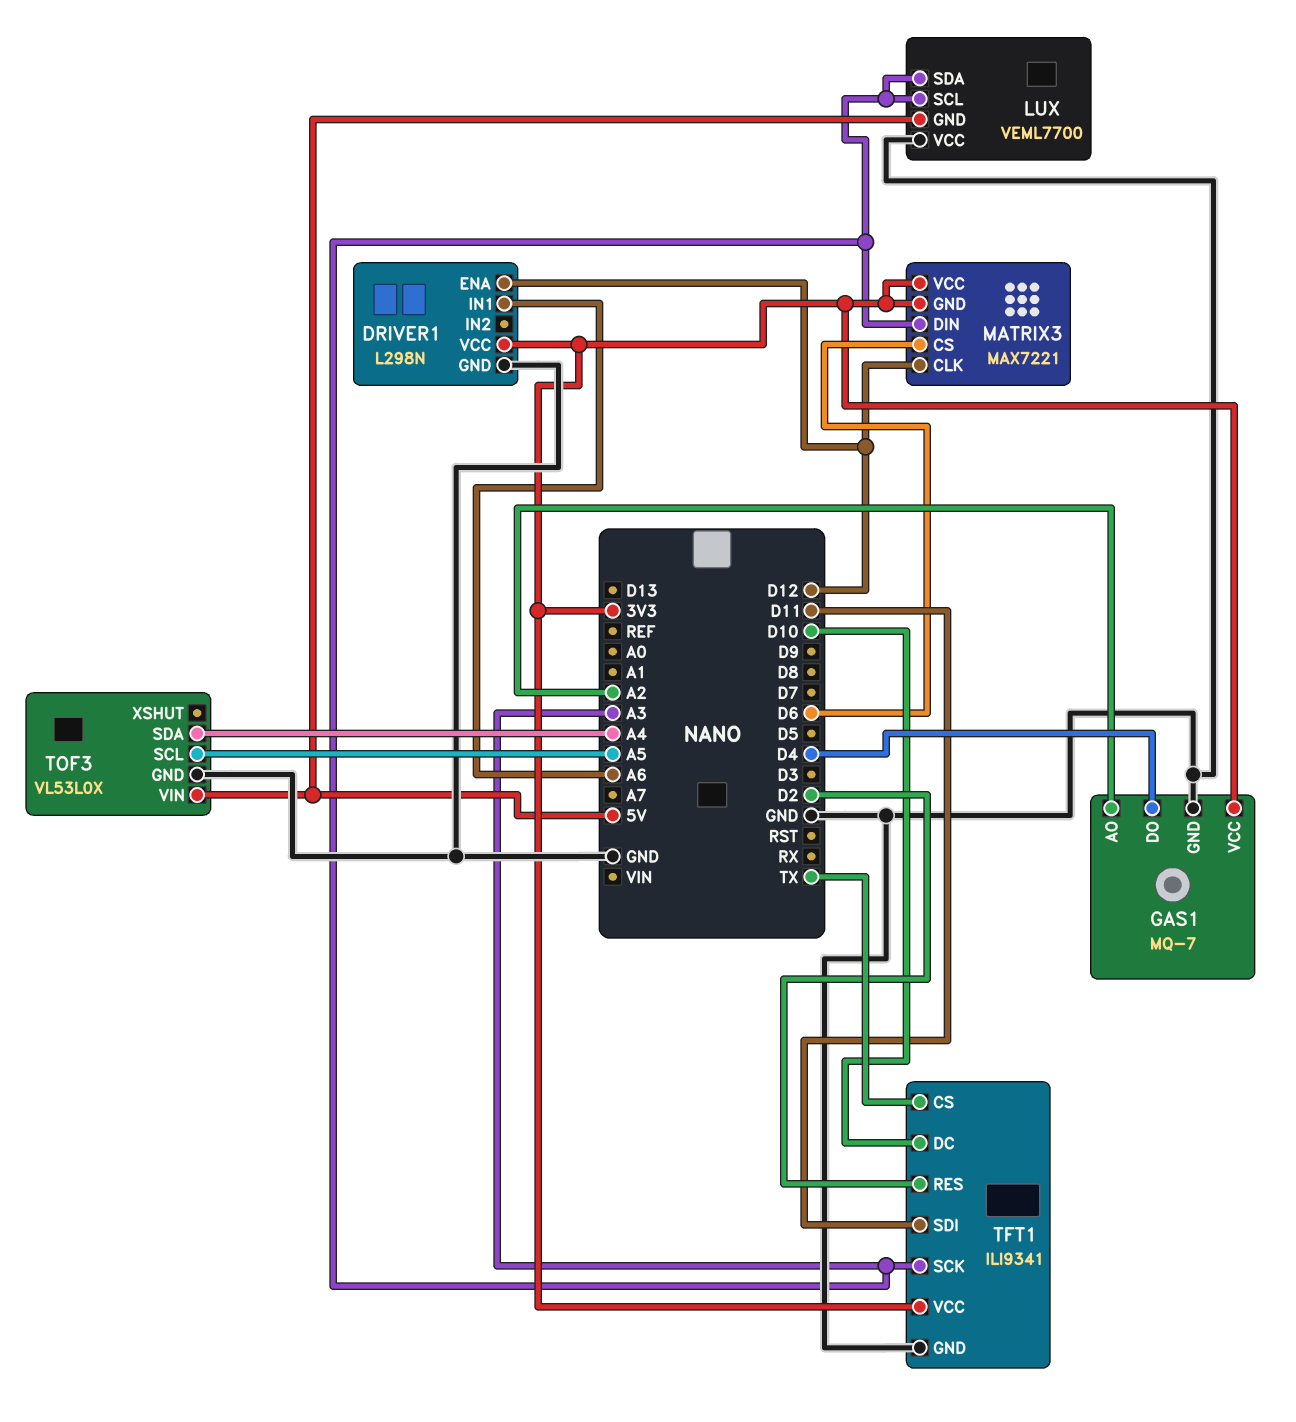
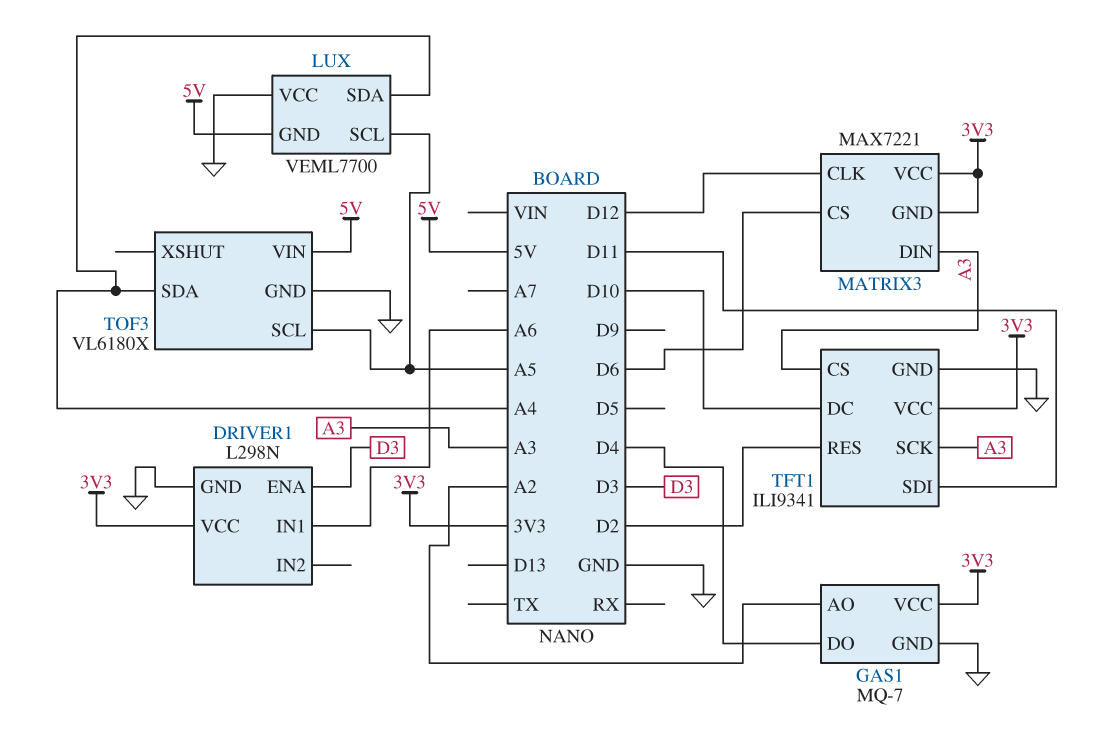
DRIVER1 pin ENA: D12 -> D3
LUX pin SCL: A3 -> A5
LUX pin SDA: A3 -> A4
TFT1 pin CS: TX -> A3
TOF3: VL53L0X -> VL6180X

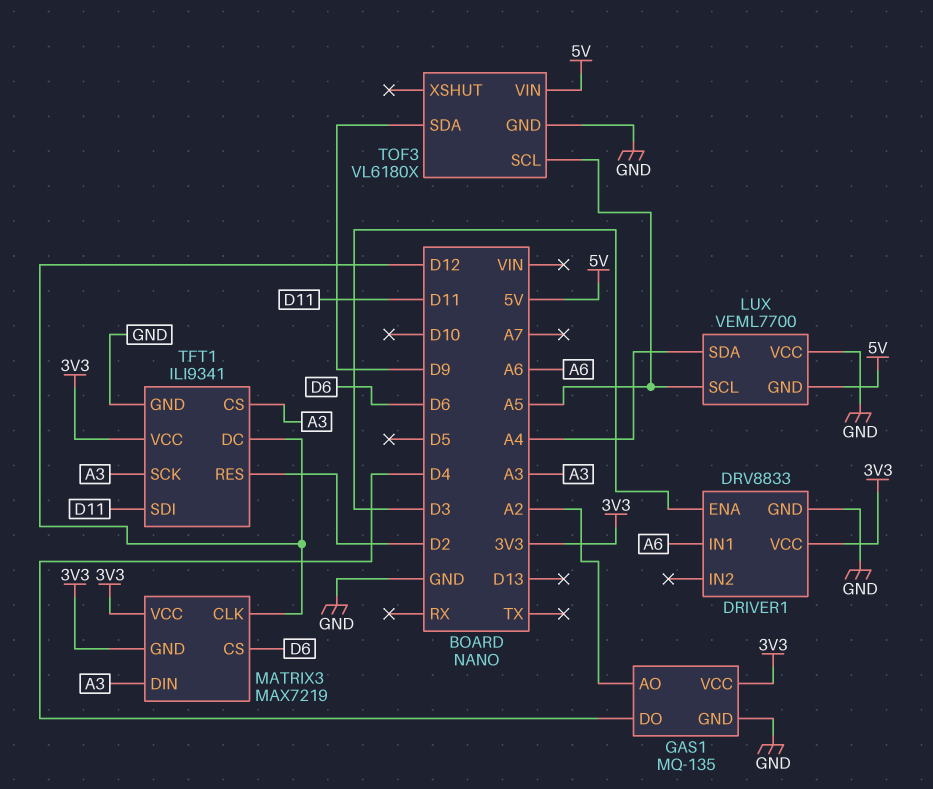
DRIVER1: L298N -> DRV8833
GAS1: MQ-7 -> MQ-135
MATRIX3: MAX7221 -> MAX7219
TFT1 pin DC: D10 -> D12
TOF3 pin SDA: A4 -> D9

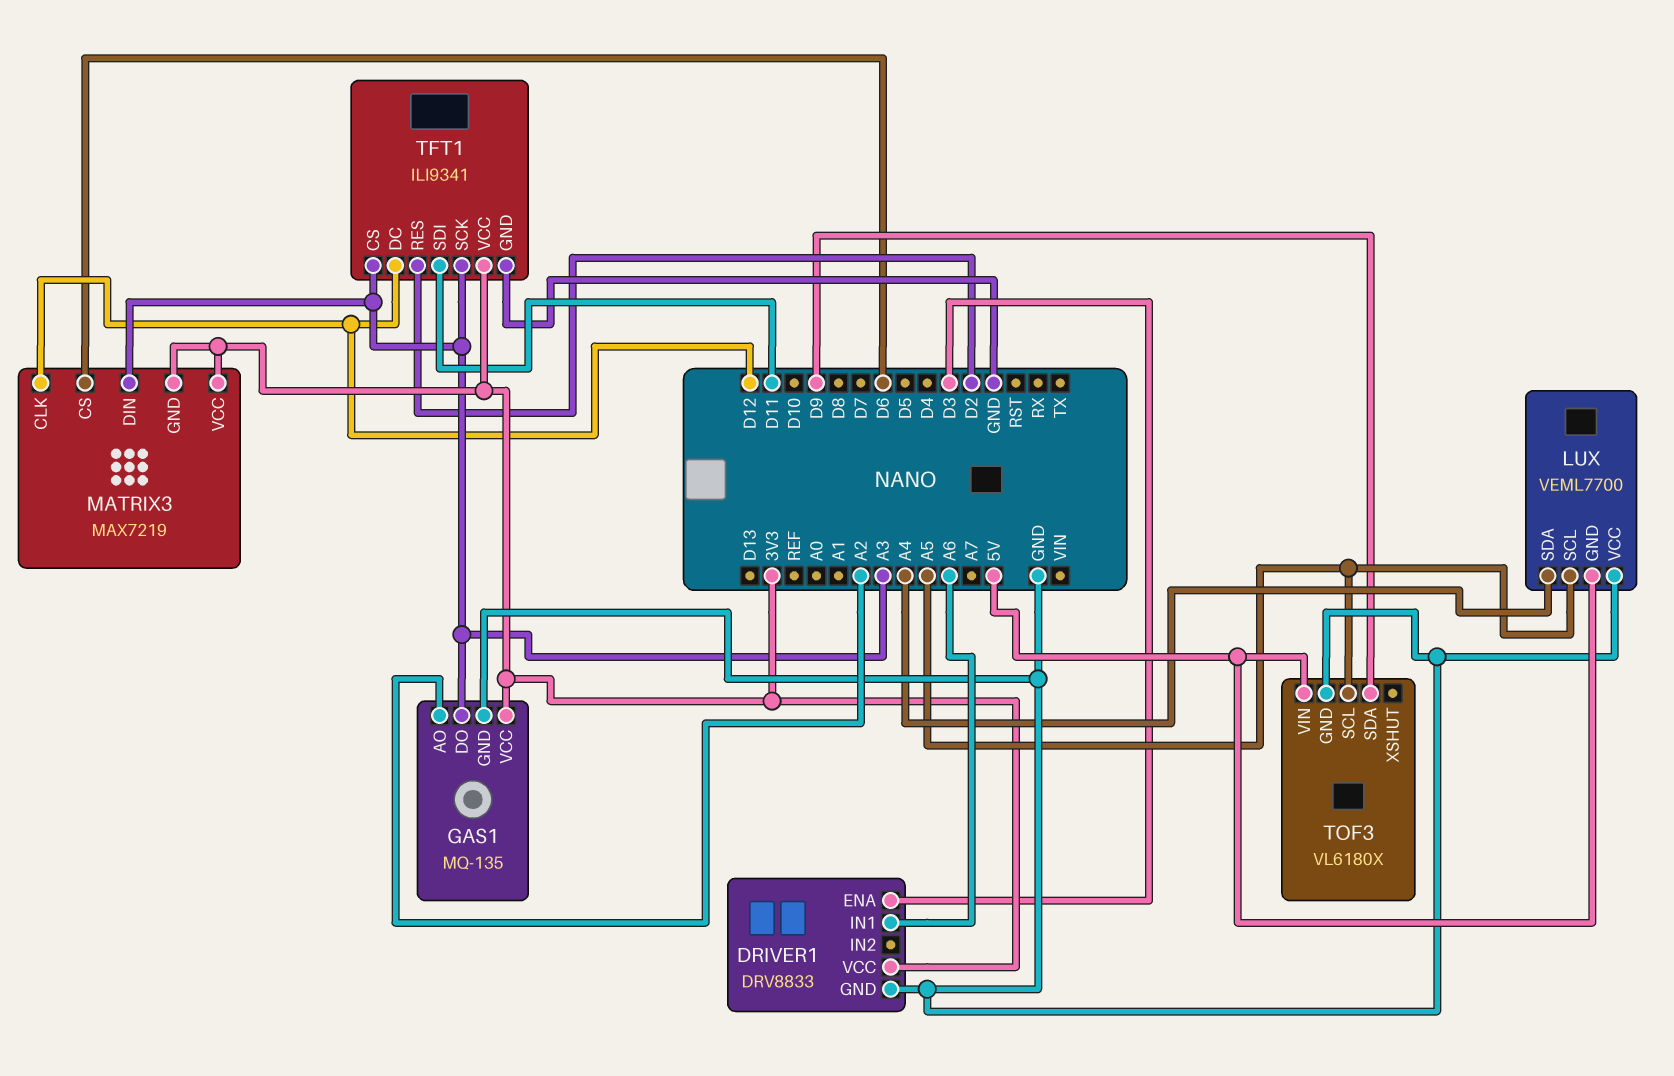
GAS1 pin DO: D4 -> A3

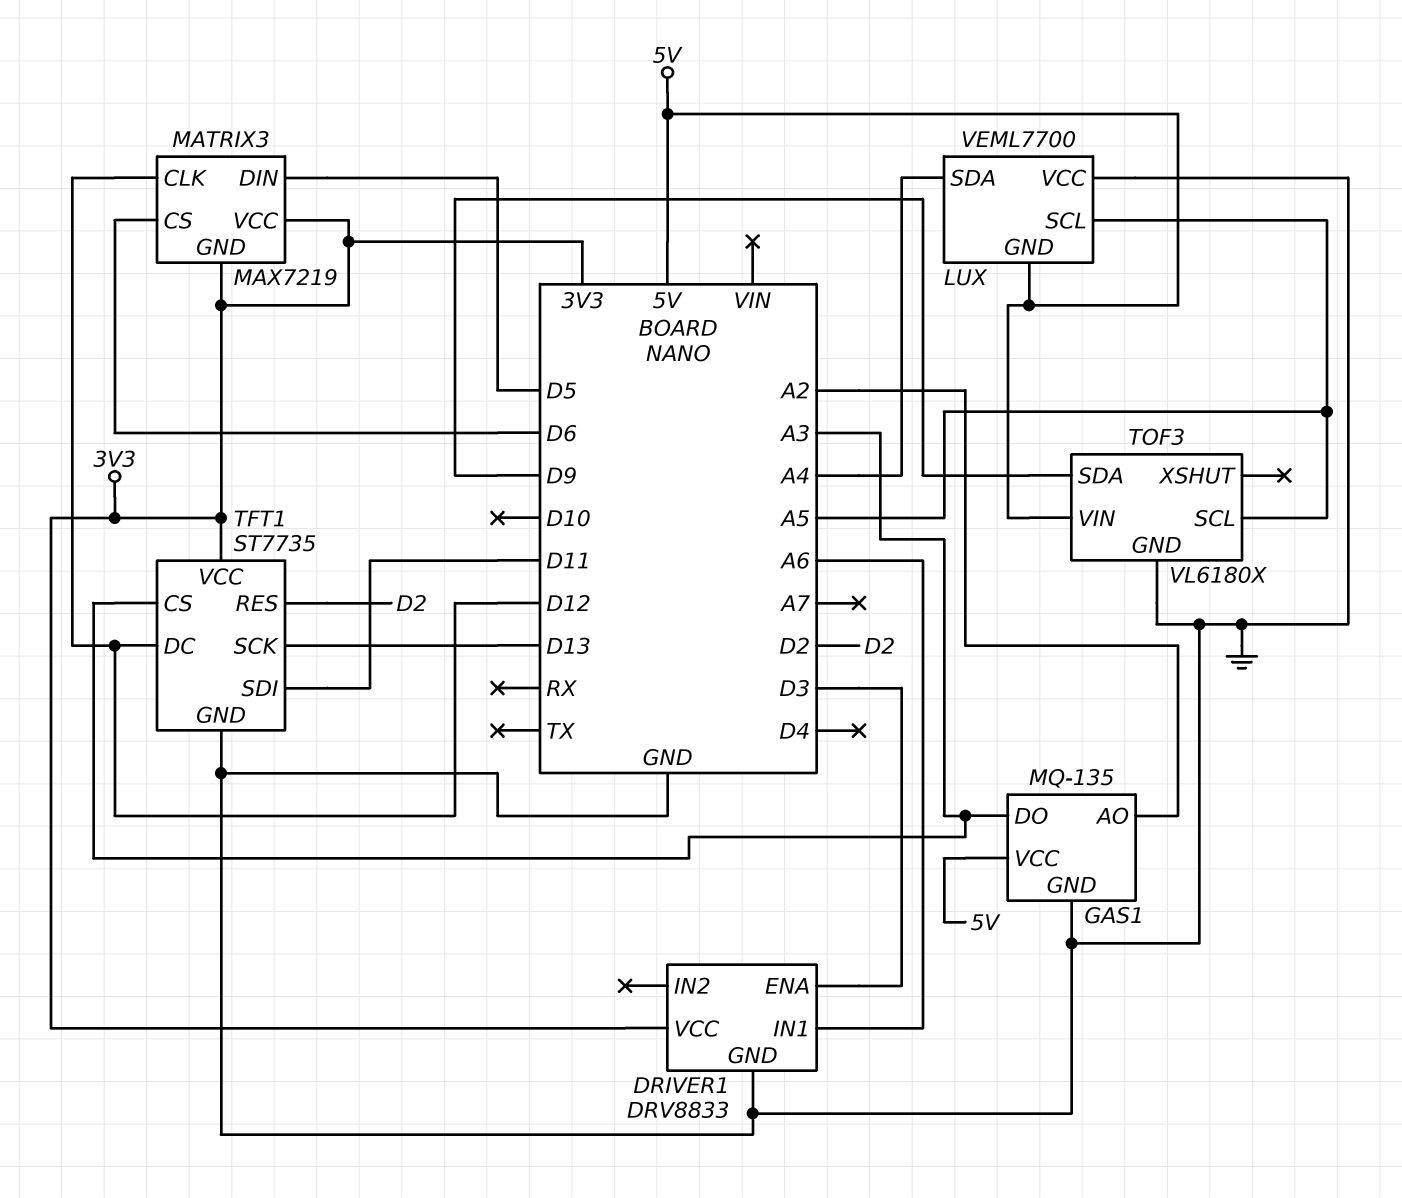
GAS1 pin VCC: 3V3 -> 5V
MATRIX3 pin DIN: A3 -> D5
TFT1: ILI9341 -> ST7735
TFT1 pin SCK: A3 -> D13

